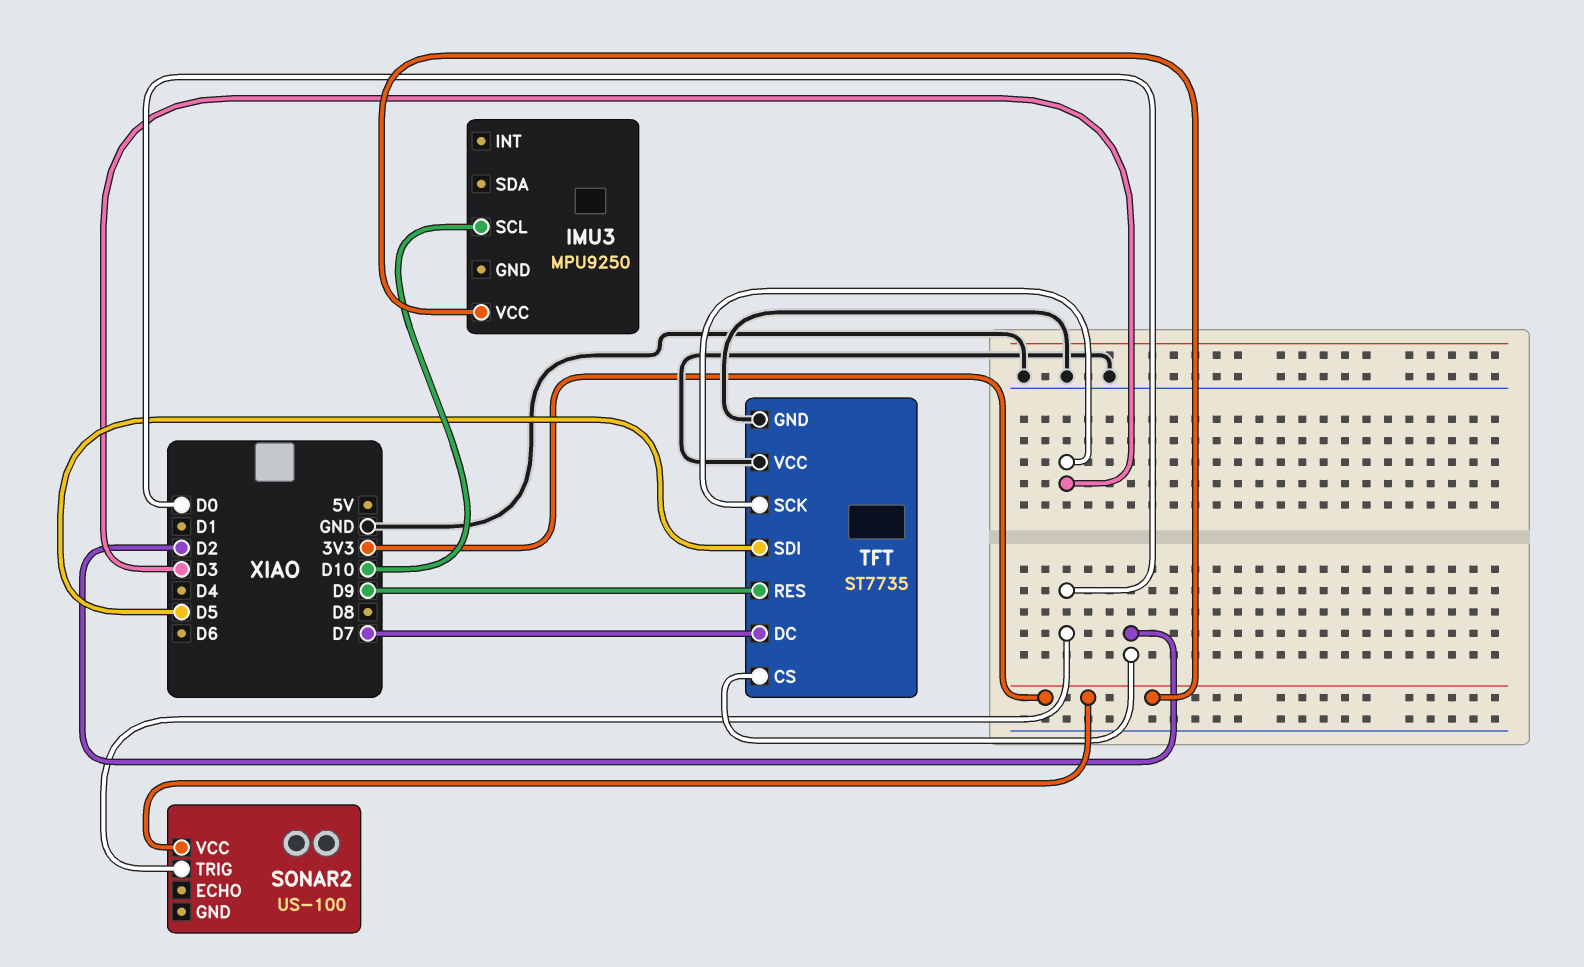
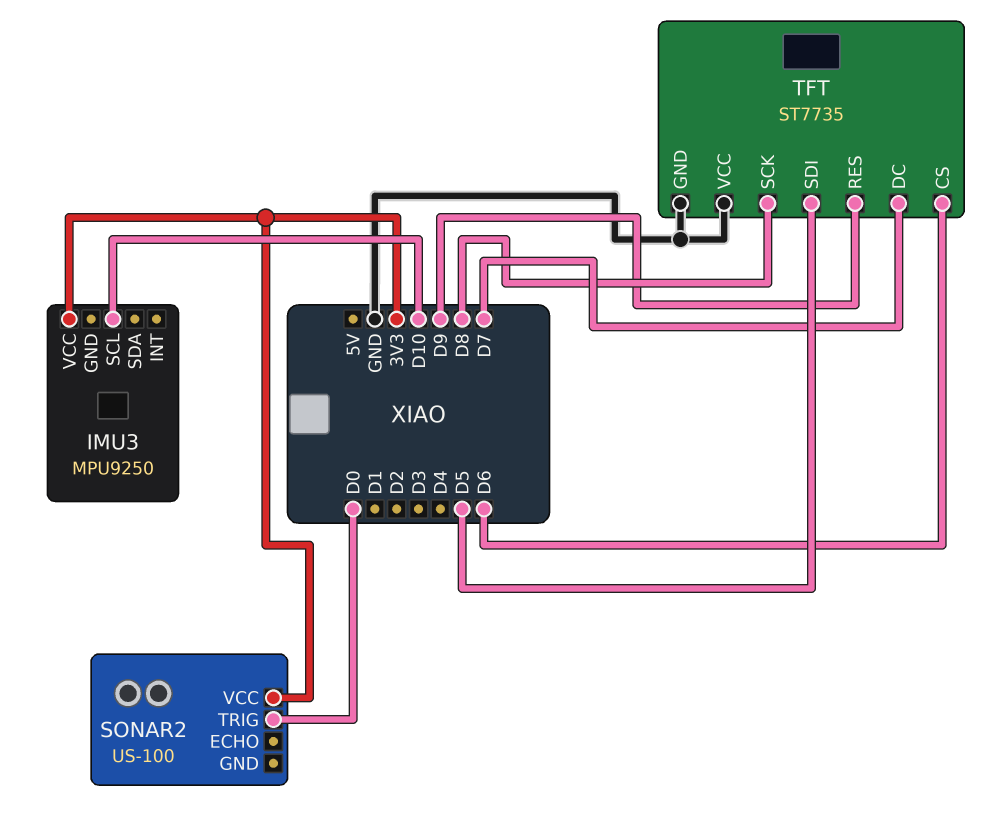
TFT pin CS: D2 -> D6
TFT pin SCK: D3 -> D8

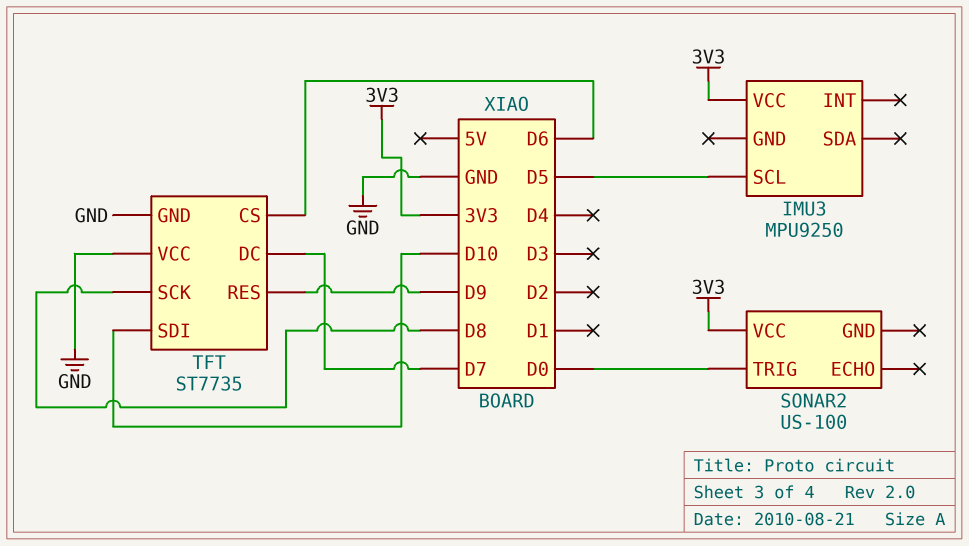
IMU3 pin SCL: D10 -> D5
TFT pin SDI: D5 -> D10

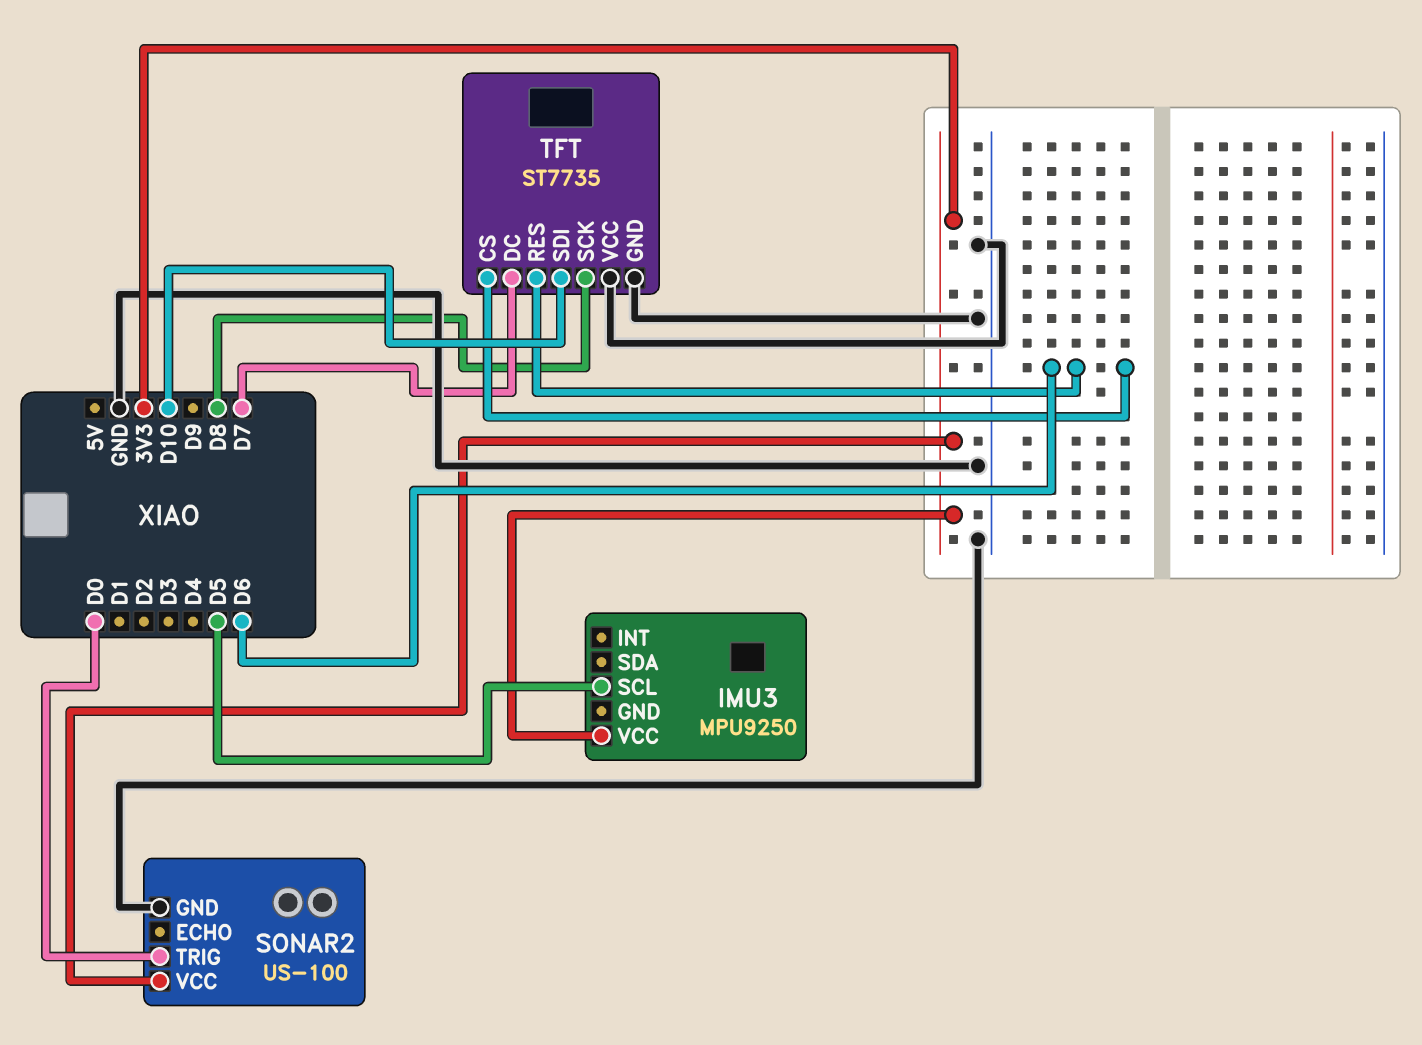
SONAR2 pin GND: none -> GND
TFT pin RES: D9 -> D6

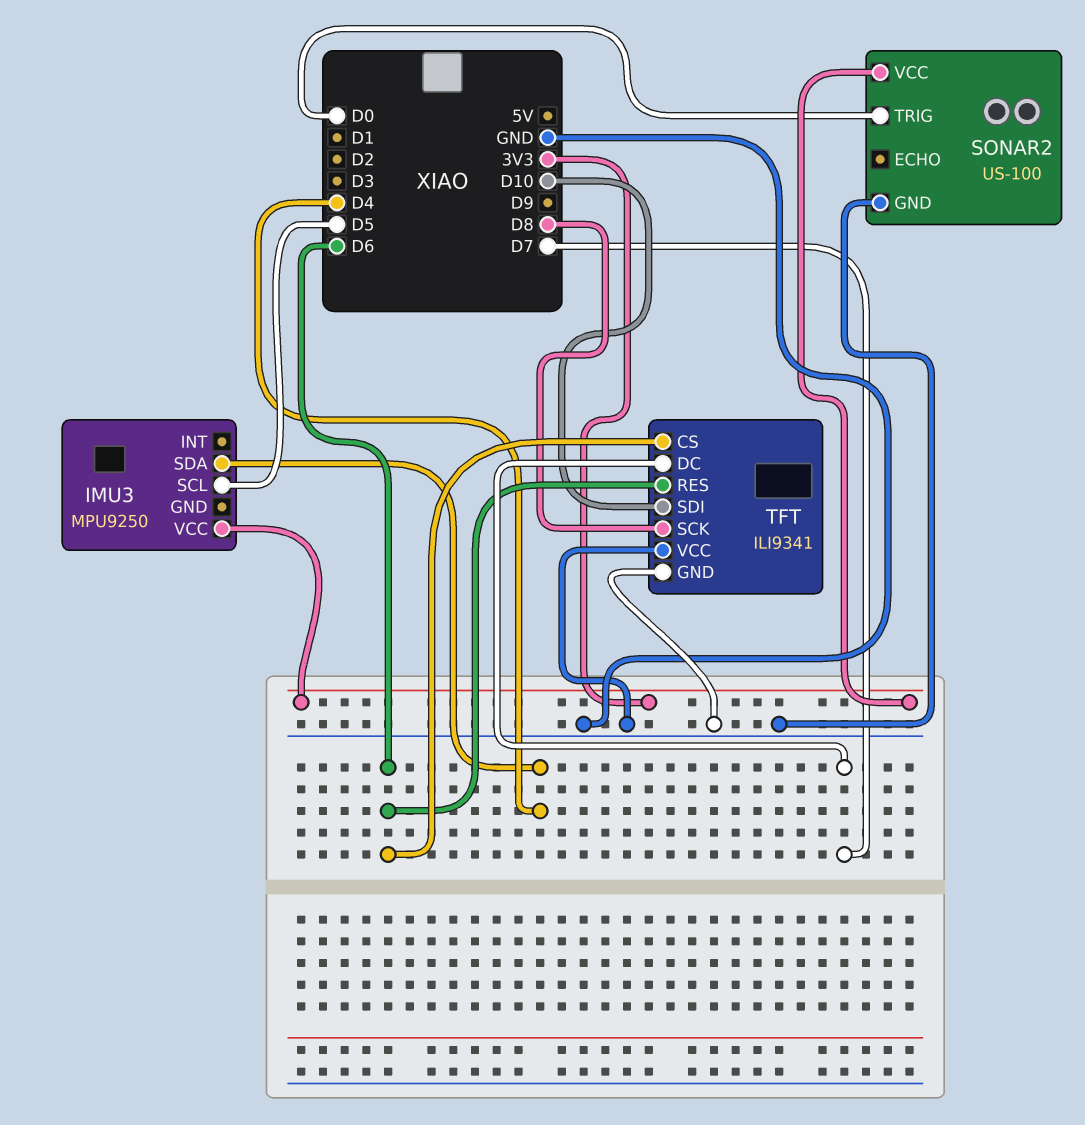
IMU3 pin SDA: none -> D4
TFT: ST7735 -> ILI9341

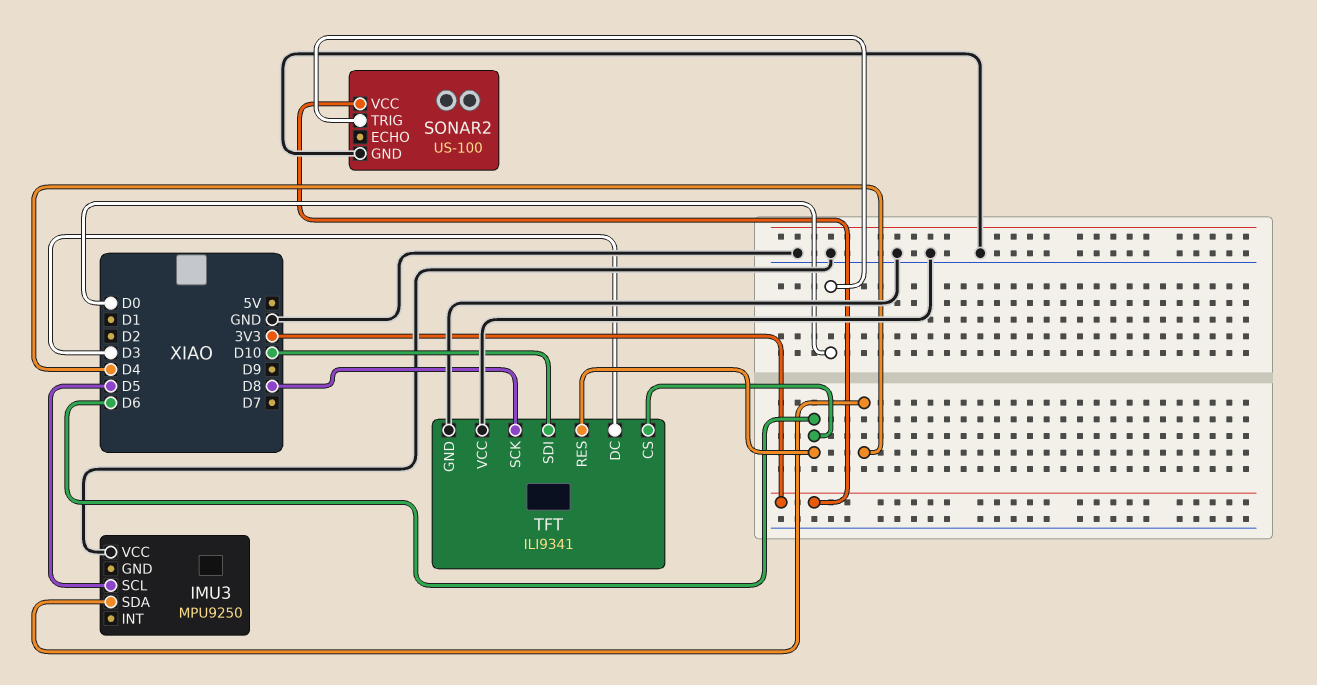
IMU3 pin VCC: 3V3 -> GND
TFT pin DC: D7 -> D3

